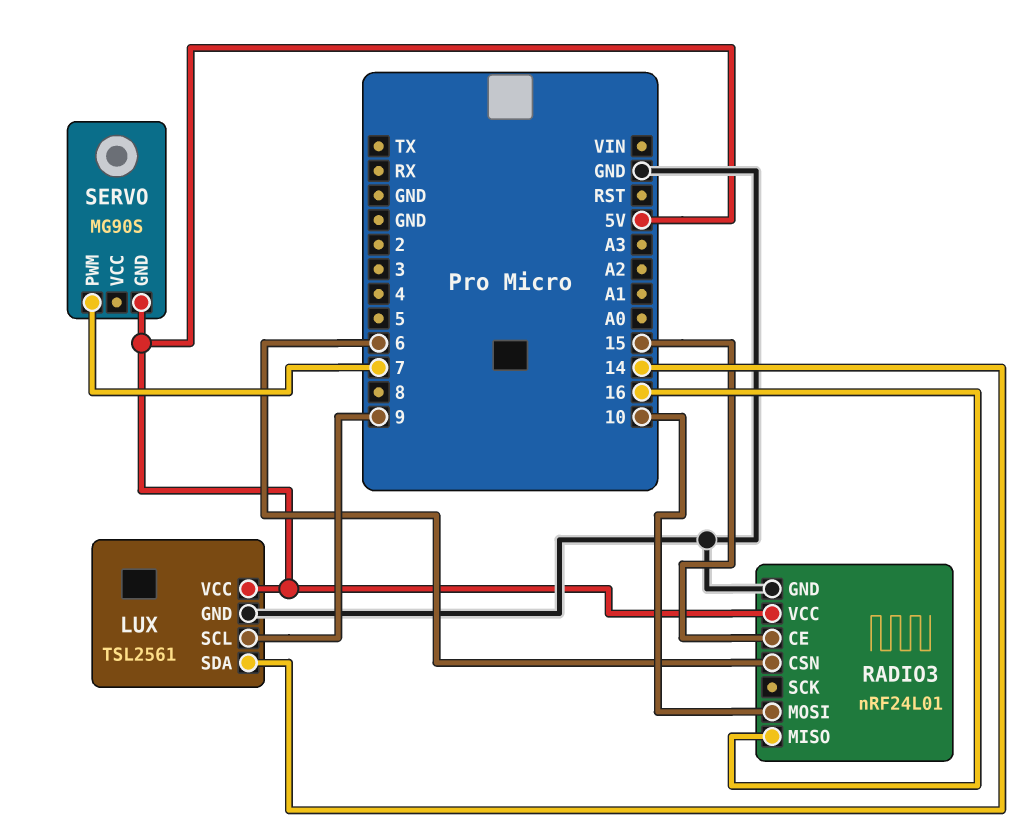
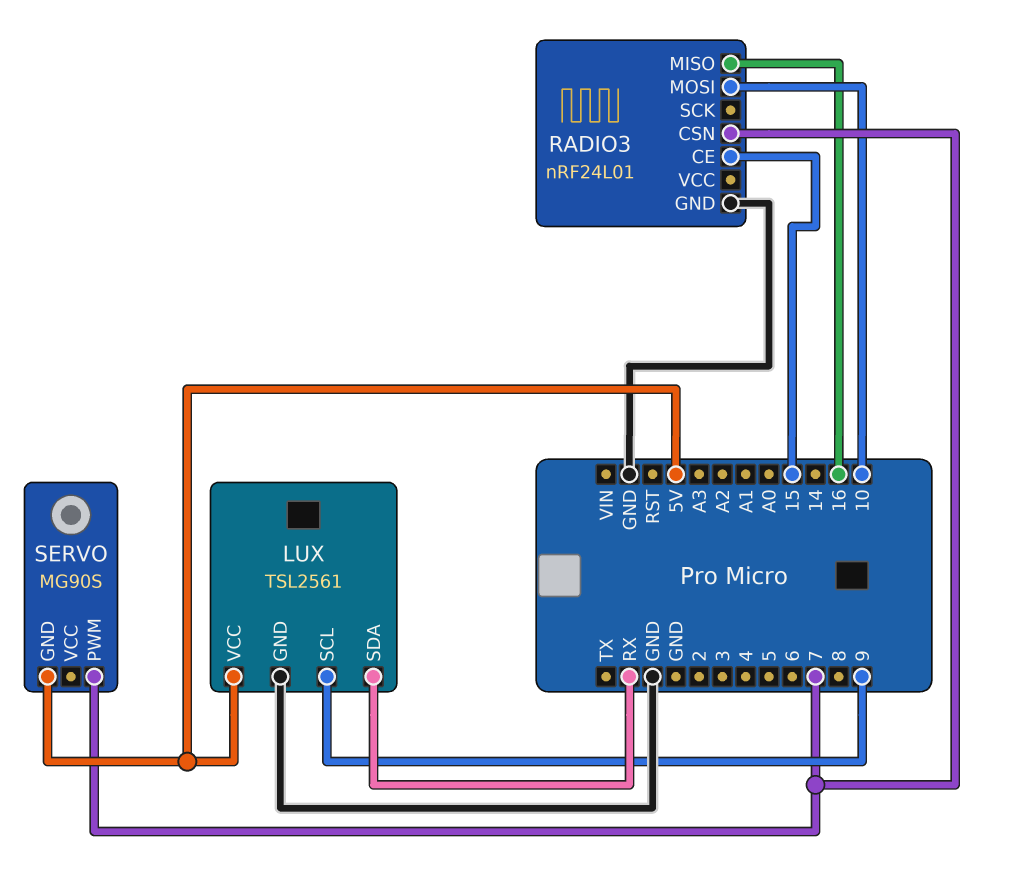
LUX pin SDA: 14 -> RX
RADIO3 pin CSN: 6 -> 7
RADIO3 pin VCC: 5V -> none

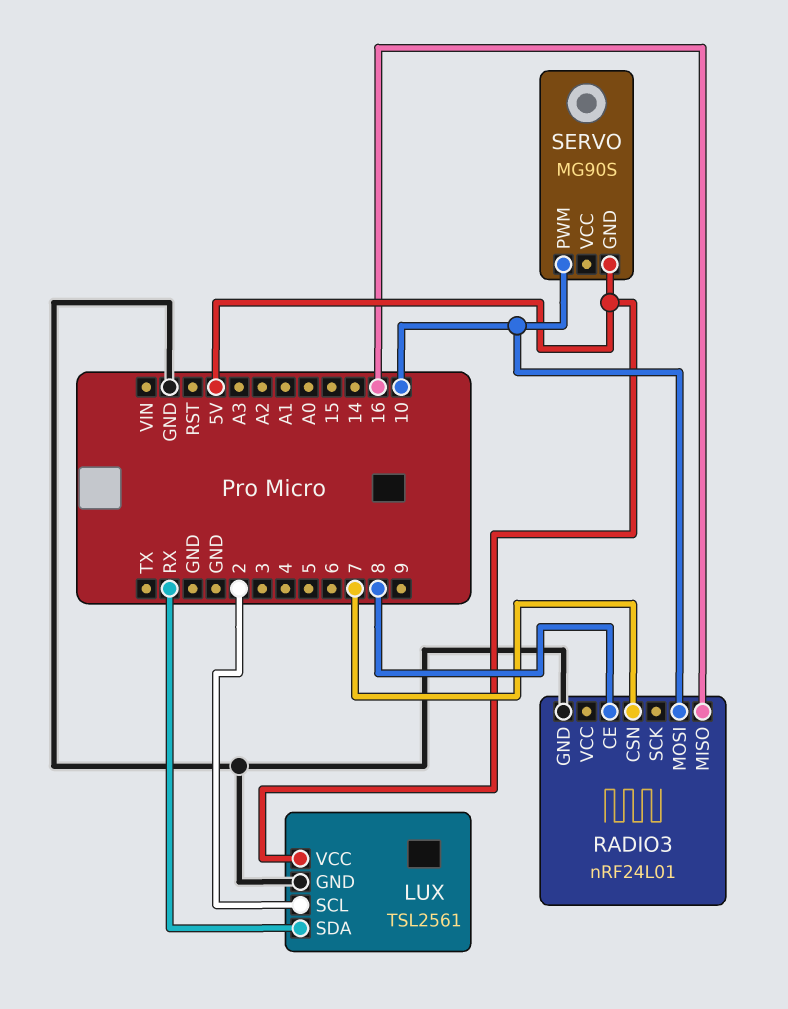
LUX pin SCL: 9 -> 2
RADIO3 pin CE: 15 -> 8
SERVO pin PWM: 7 -> 10

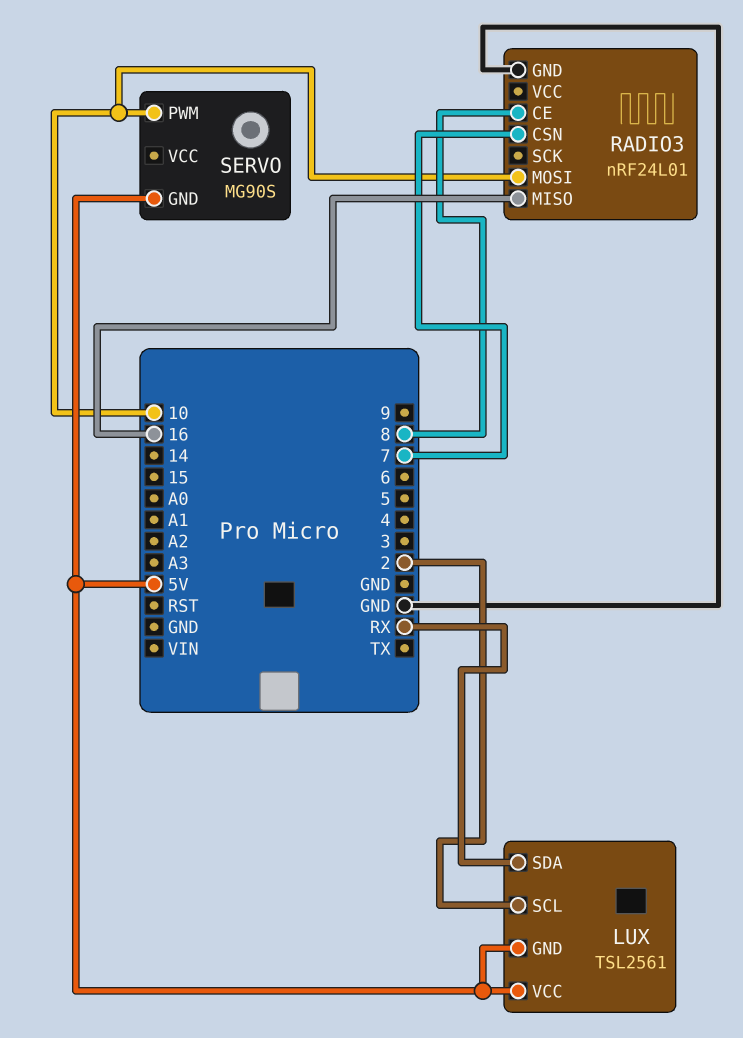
LUX pin GND: GND -> 5V

